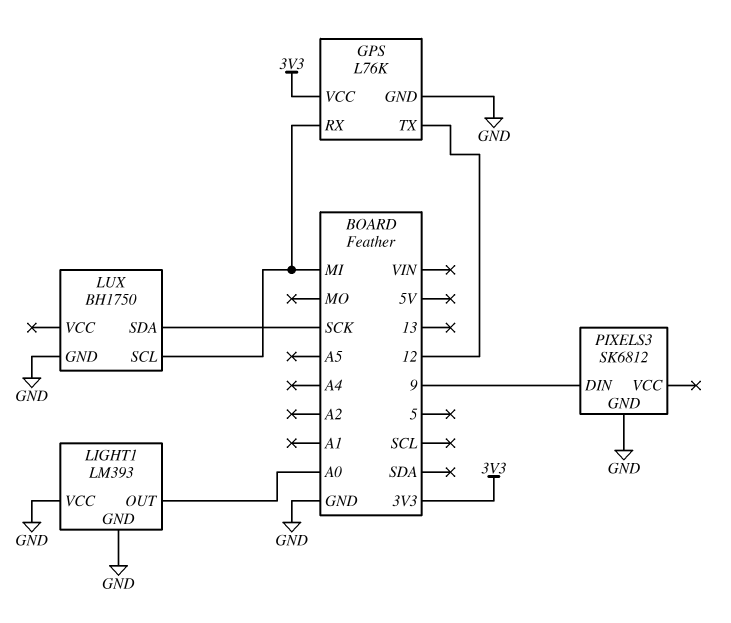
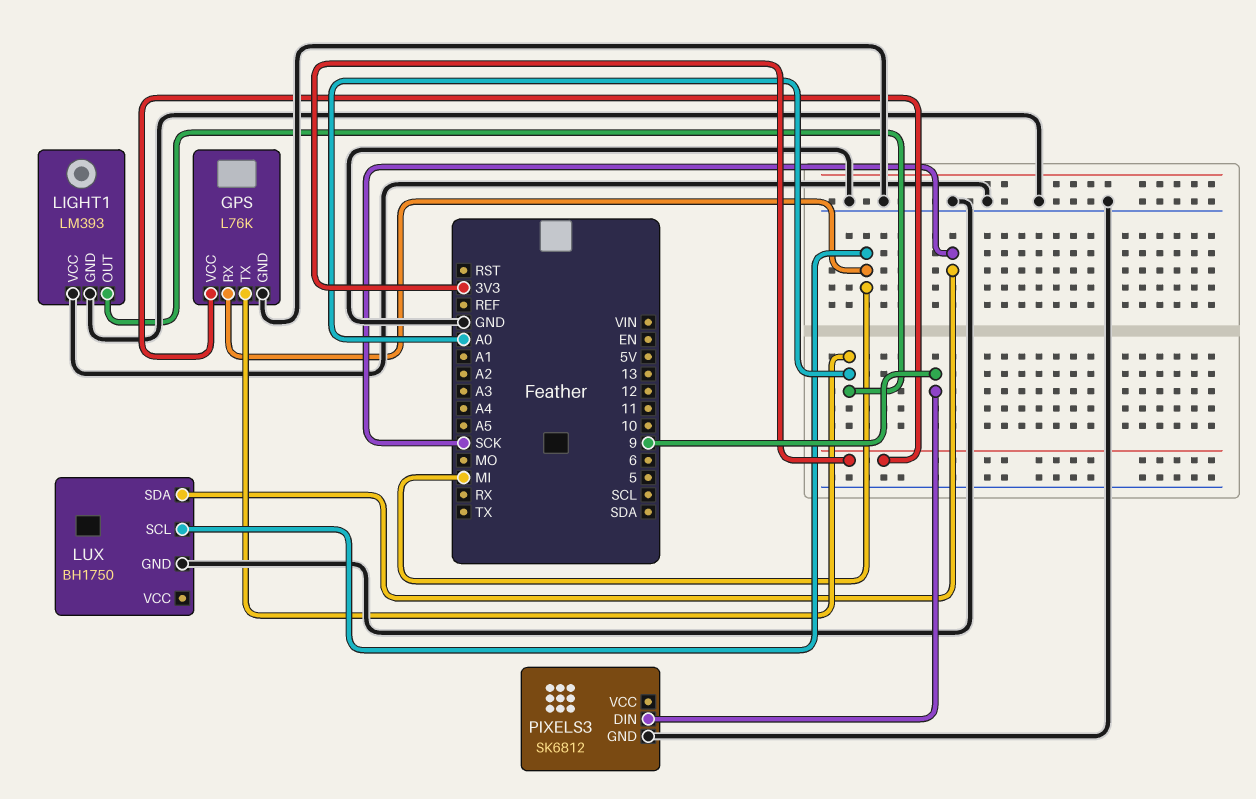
GPS pin TX: 12 -> A0

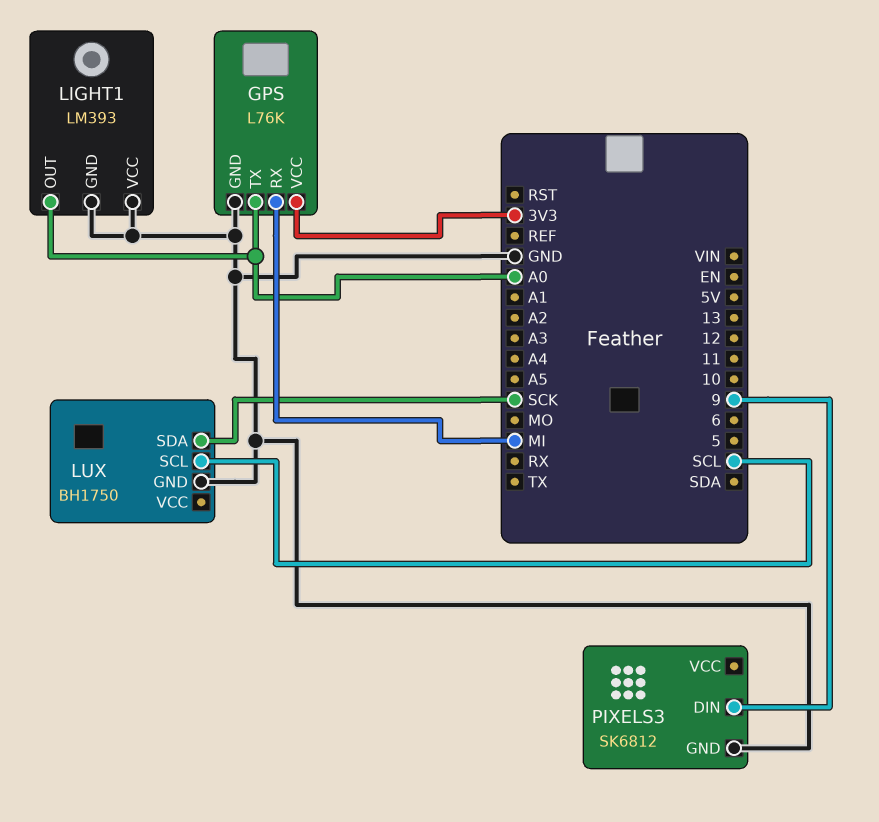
LUX pin SCL: MI -> SCL

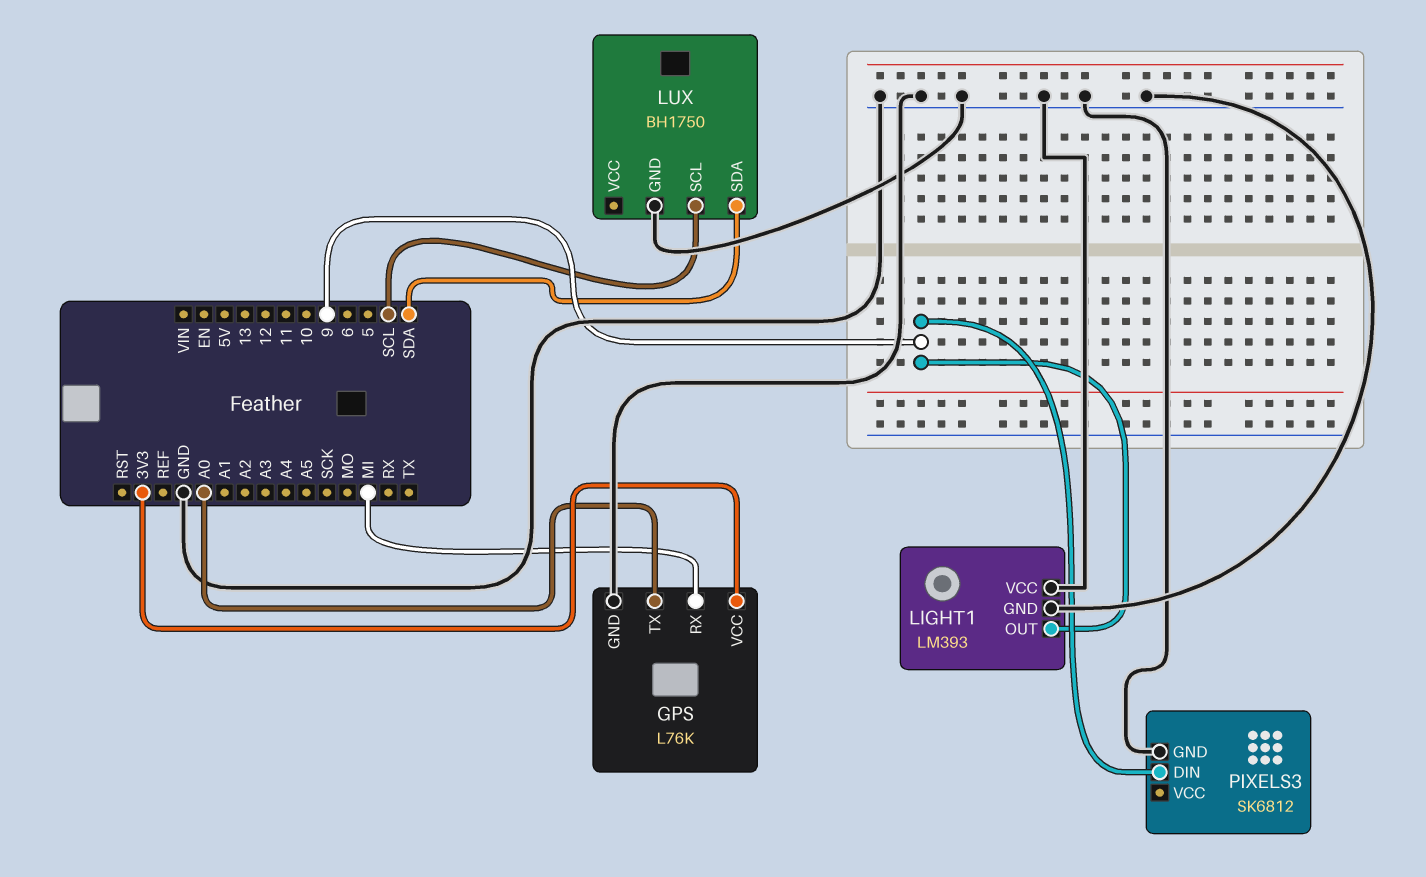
LIGHT1 pin OUT: A0 -> 9
LUX pin SDA: SCK -> SDA

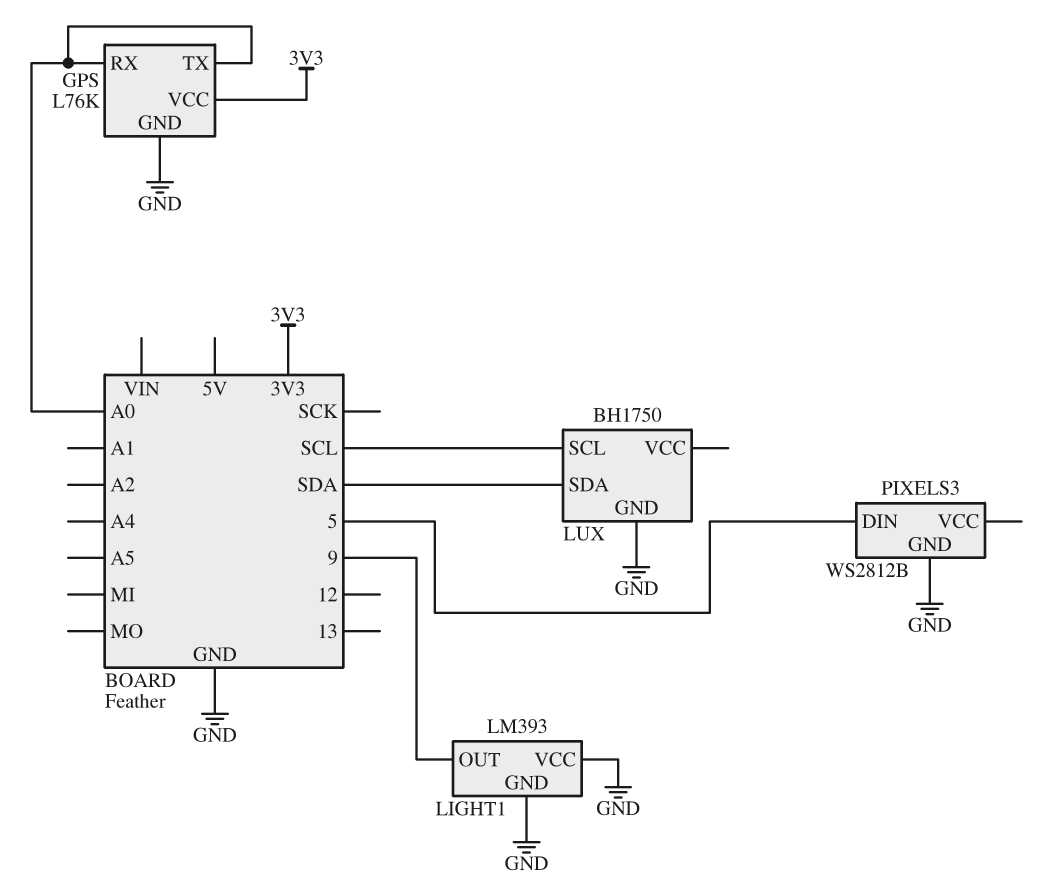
GPS pin RX: MI -> A0
PIXELS3: SK6812 -> WS2812B
PIXELS3 pin DIN: 9 -> 5

